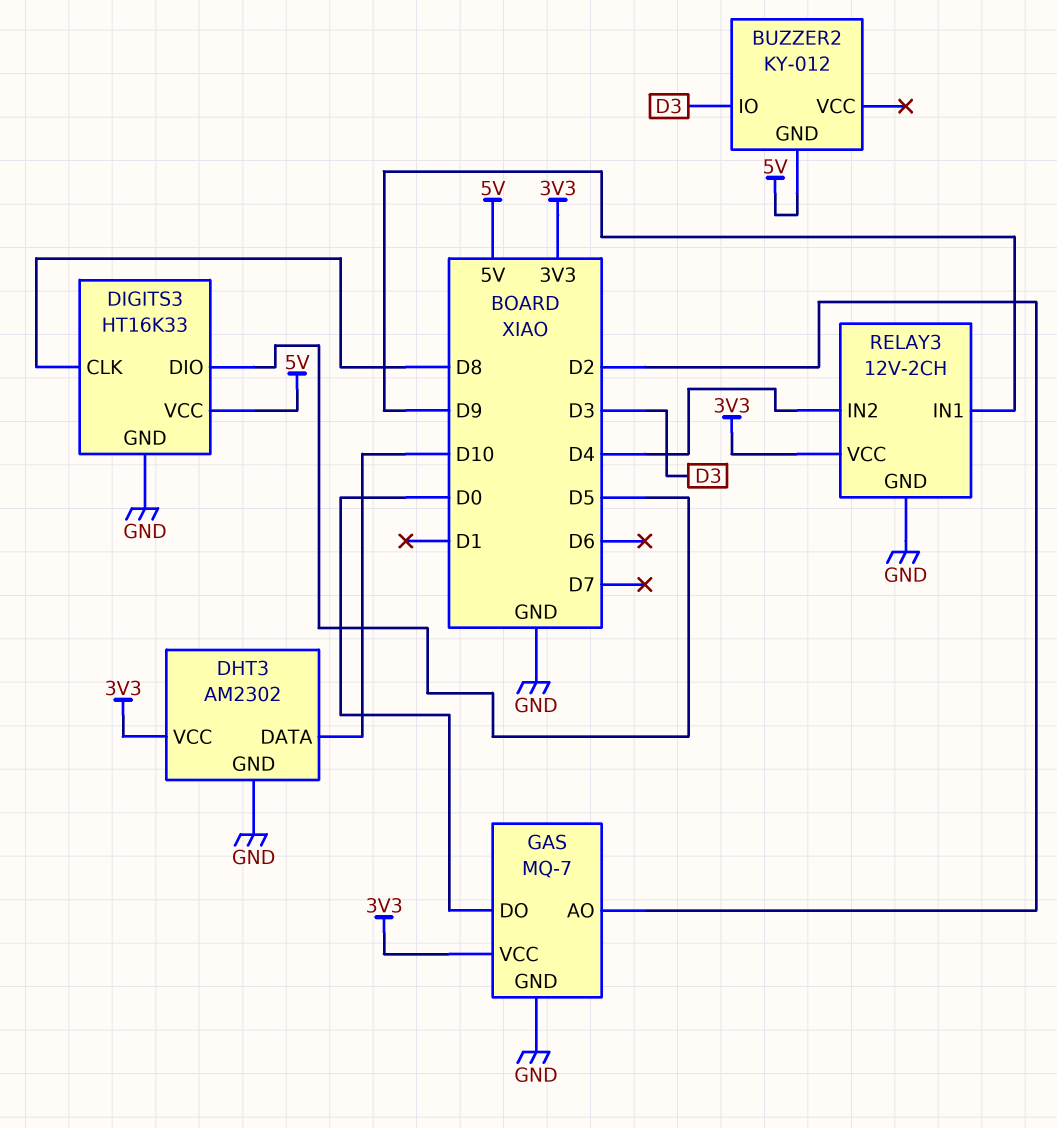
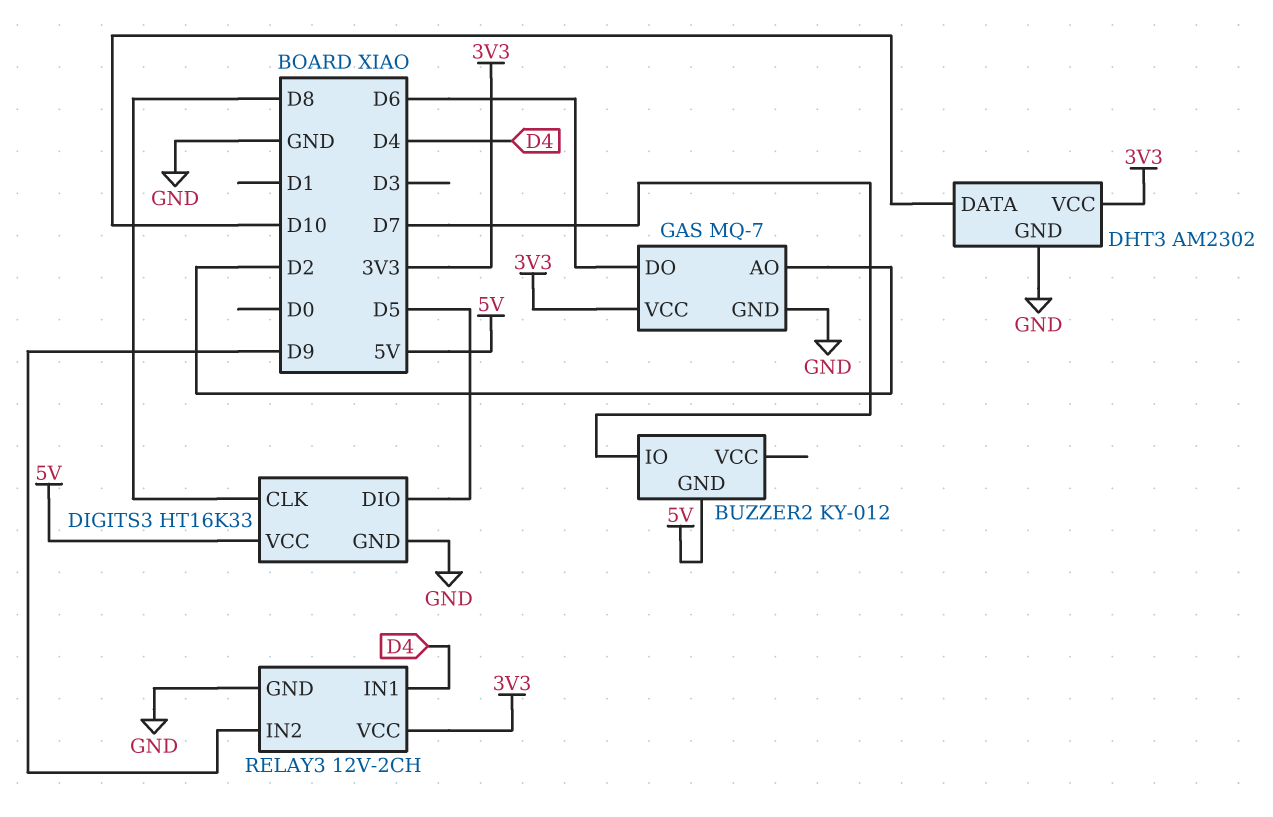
BUZZER2 pin IO: D3 -> D7
GAS pin DO: D0 -> D6
RELAY3 pin IN1: D9 -> D4
RELAY3 pin IN2: D4 -> D9

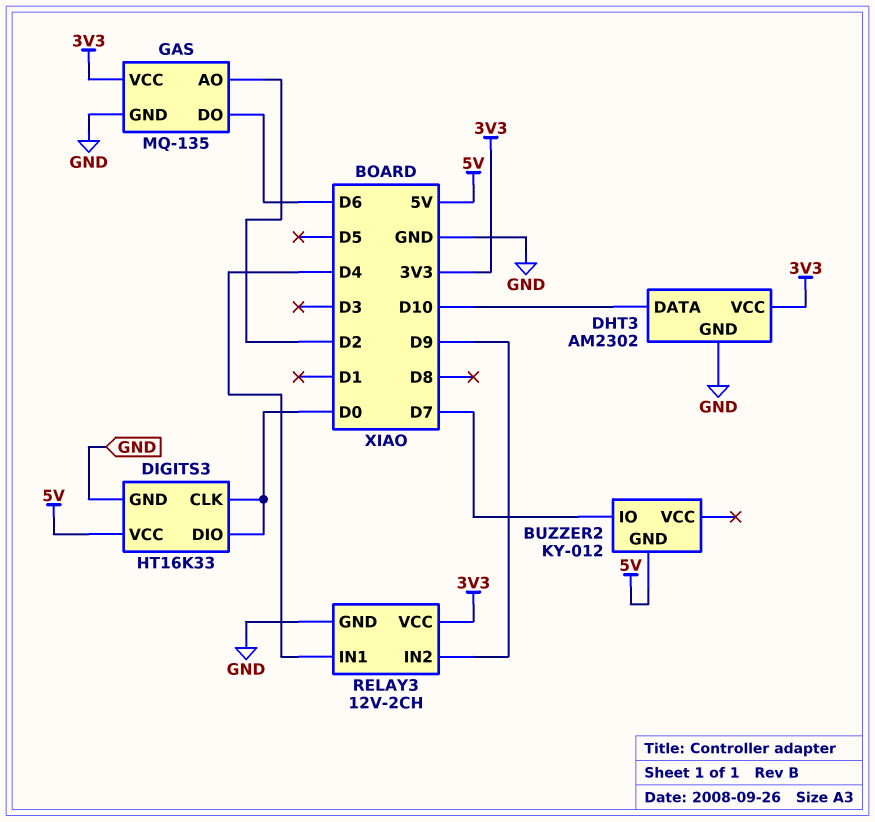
DIGITS3 pin CLK: D8 -> D0
DIGITS3 pin DIO: D5 -> D0
GAS: MQ-7 -> MQ-135

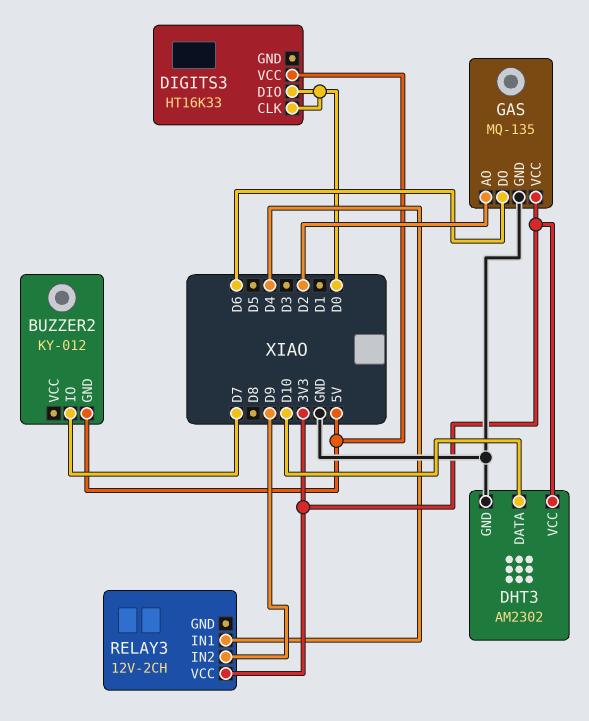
DIGITS3 pin GND: GND -> none
RELAY3 pin GND: GND -> none

